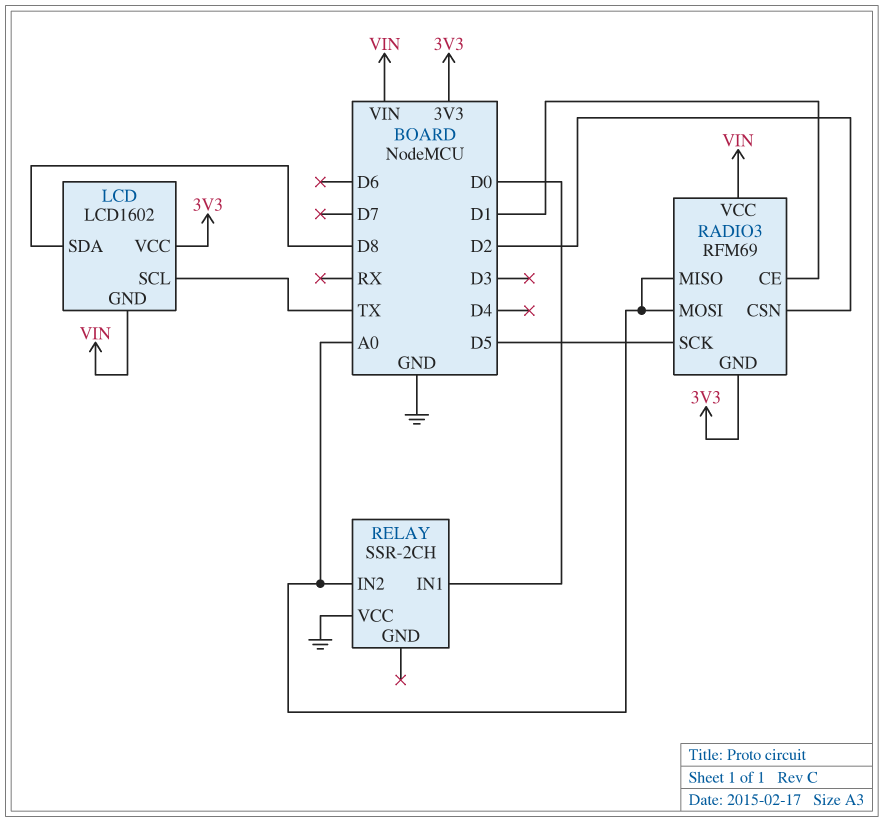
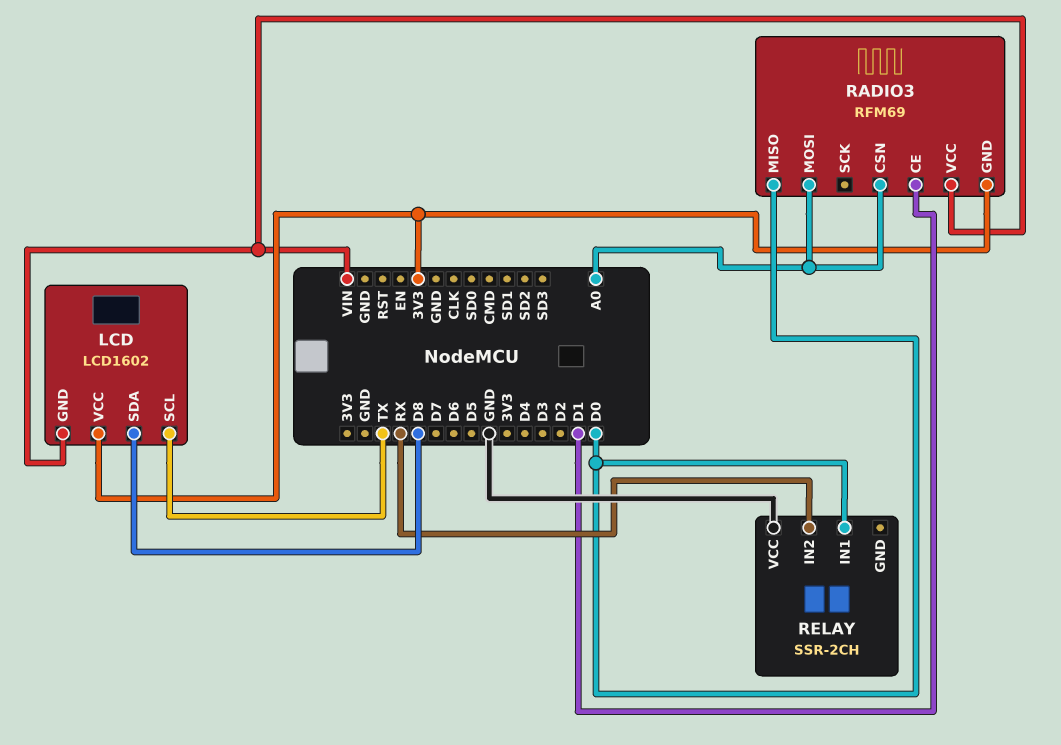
RADIO3 pin CSN: D2 -> A0
RADIO3 pin MISO: A0 -> D0
RADIO3 pin SCK: D5 -> none
RELAY pin IN2: A0 -> RX

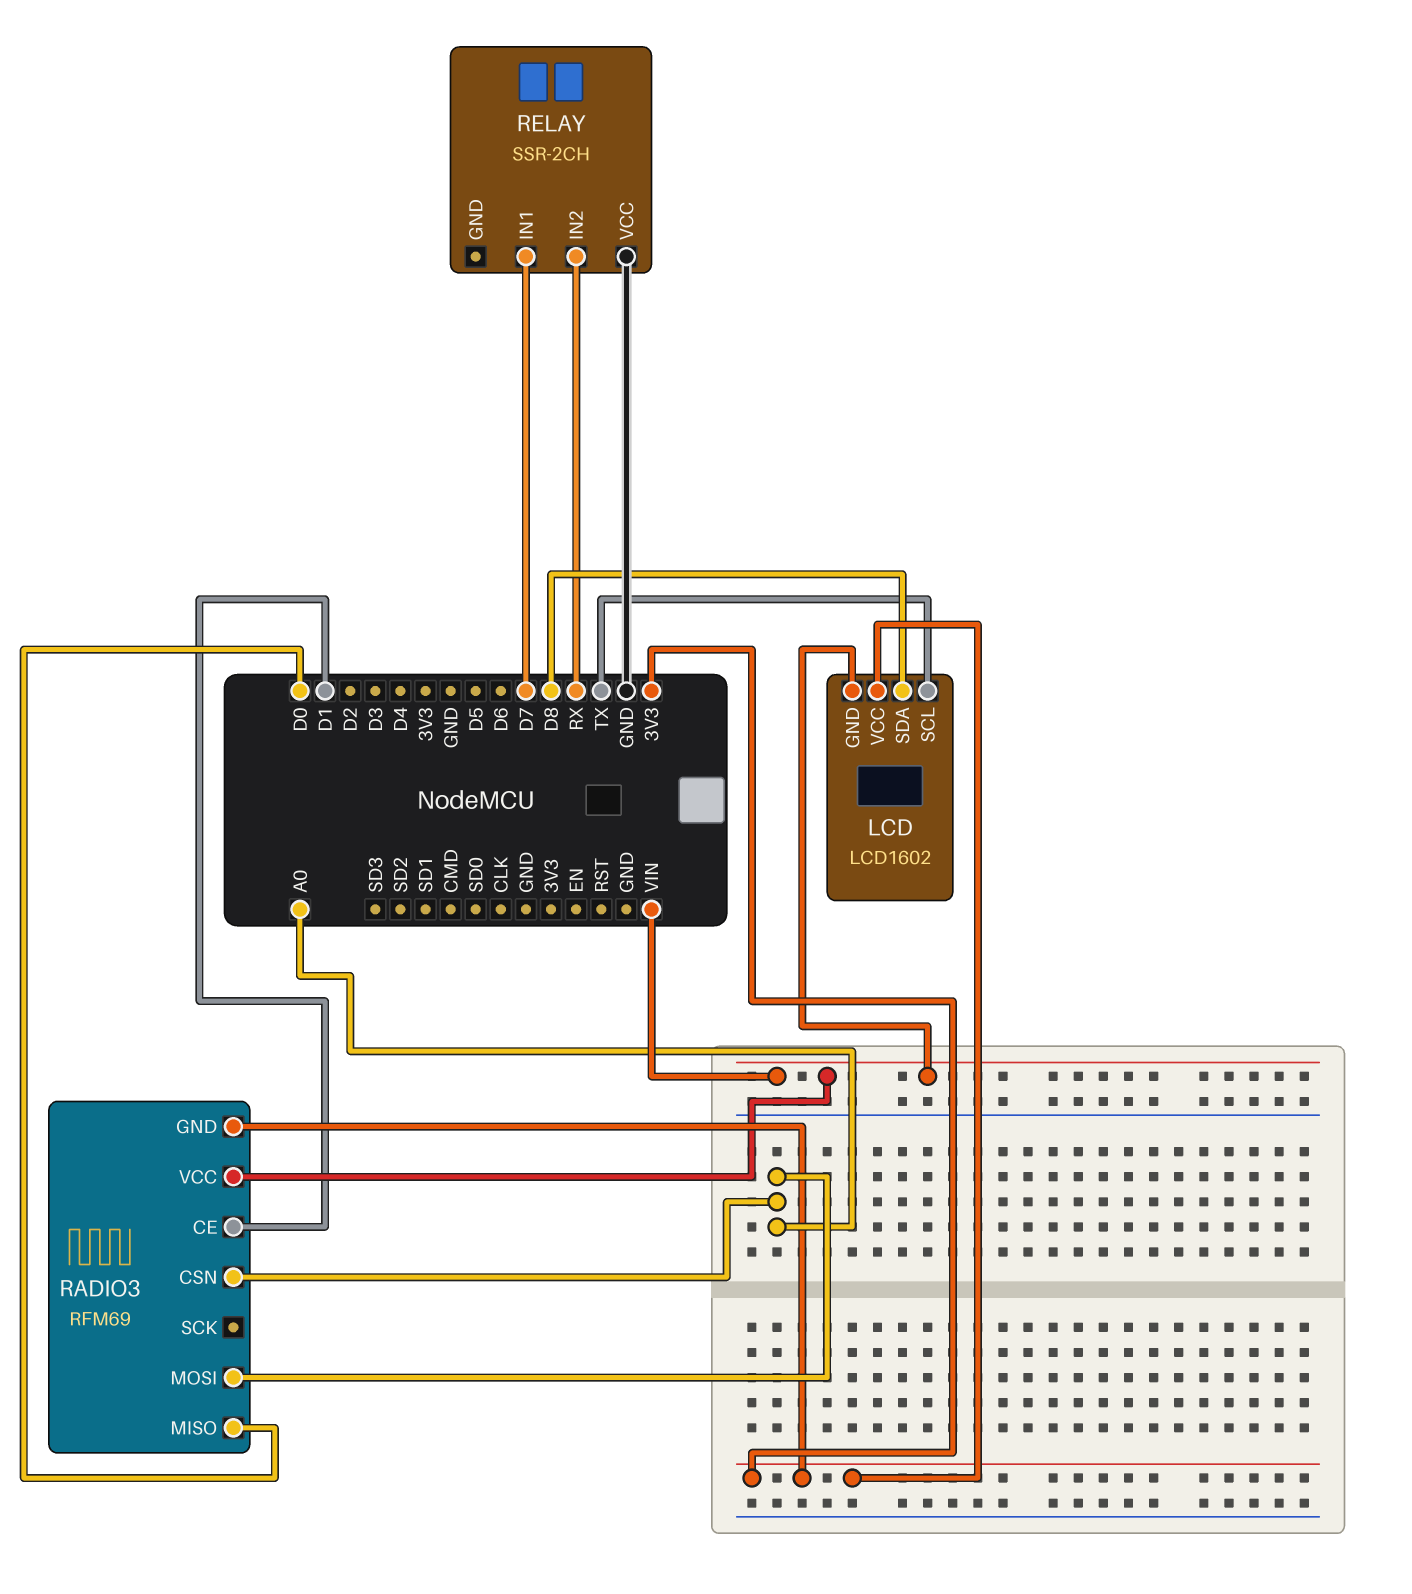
RELAY pin IN1: D0 -> D7

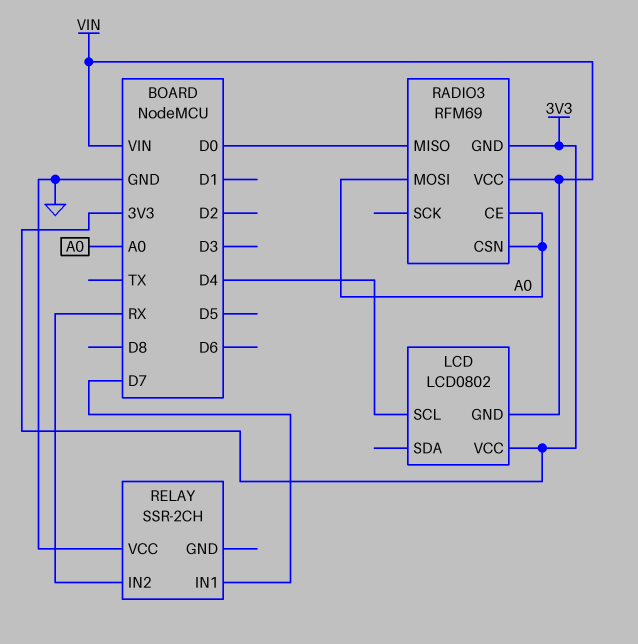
LCD: LCD1602 -> LCD0802
LCD pin SCL: TX -> D4
LCD pin SDA: D8 -> none
RADIO3 pin CE: D1 -> A0

